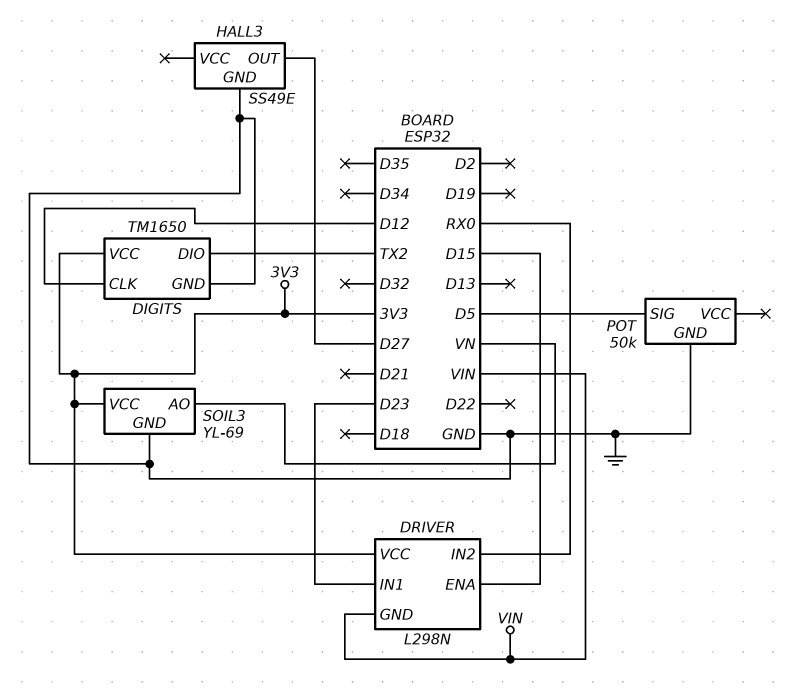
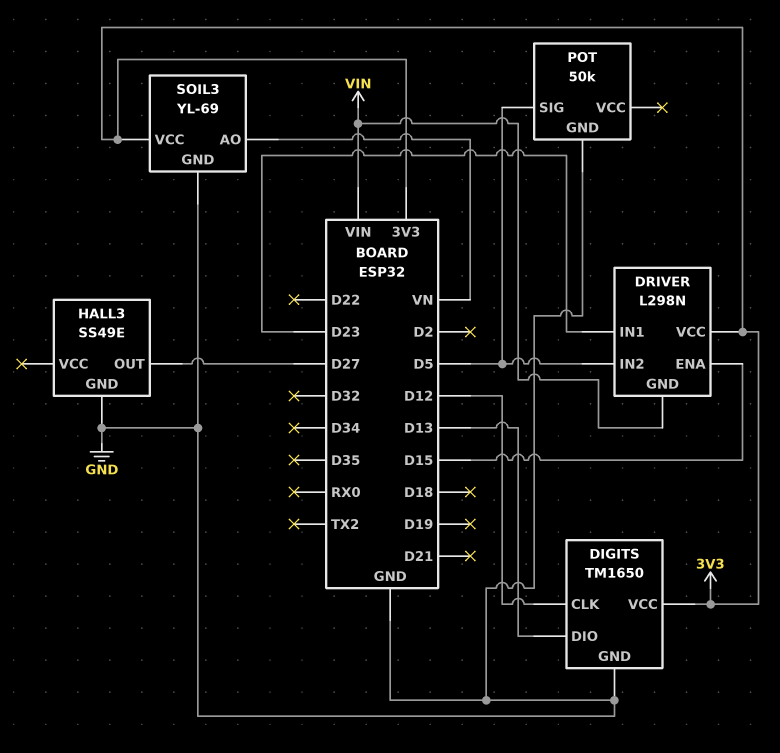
DIGITS pin DIO: TX2 -> D13
DRIVER pin IN2: RX0 -> D5

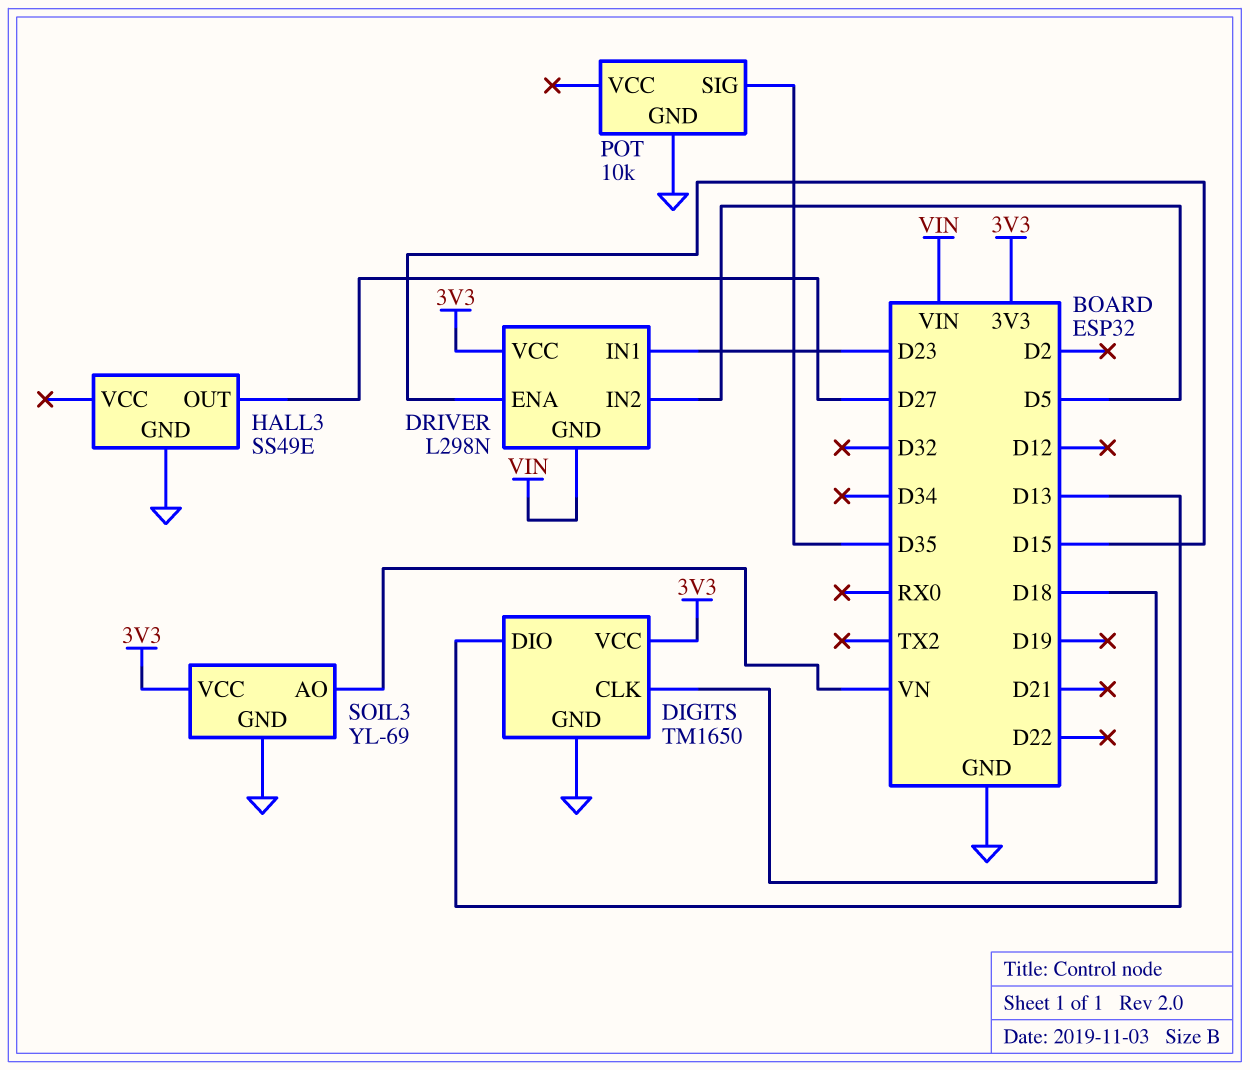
DIGITS pin CLK: D12 -> D18
POT: 50k -> 10k
POT pin SIG: D5 -> D35

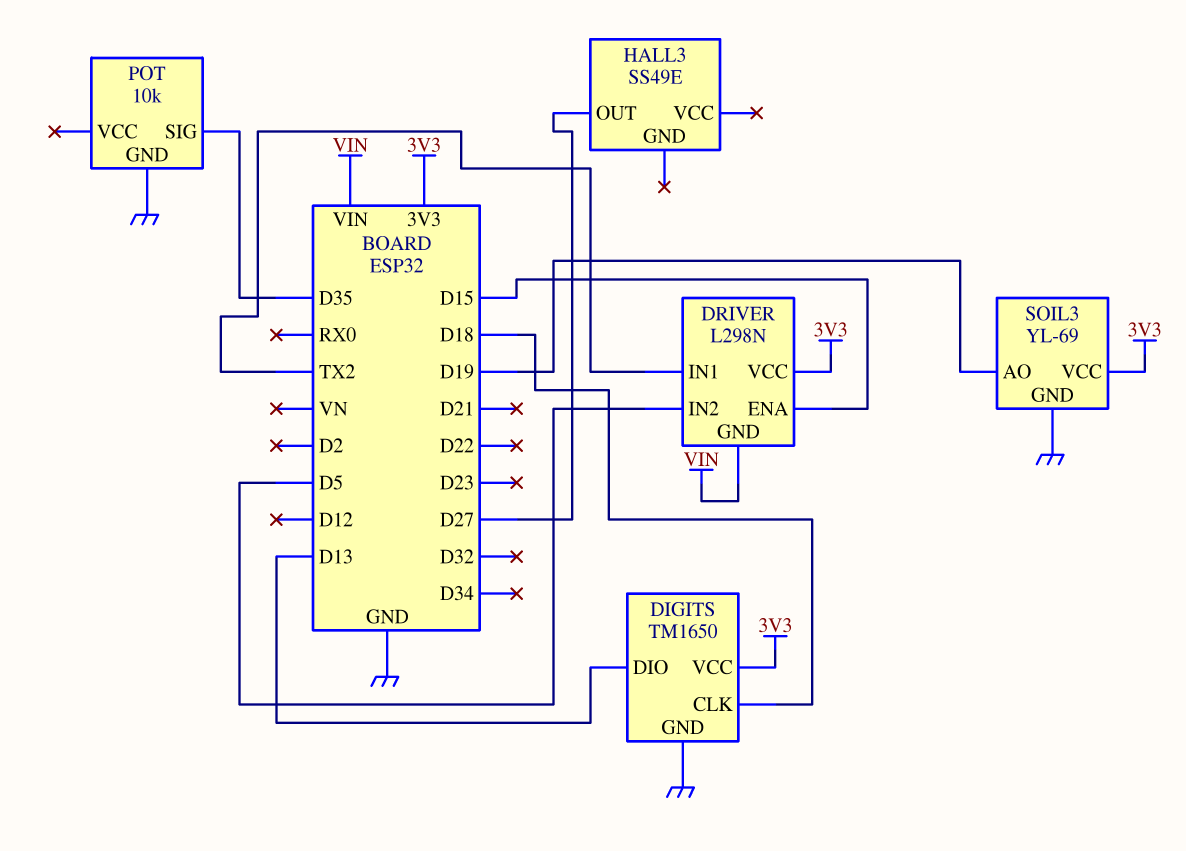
DRIVER pin IN1: D23 -> TX2
HALL3 pin GND: GND -> none
SOIL3 pin AO: VN -> D19

